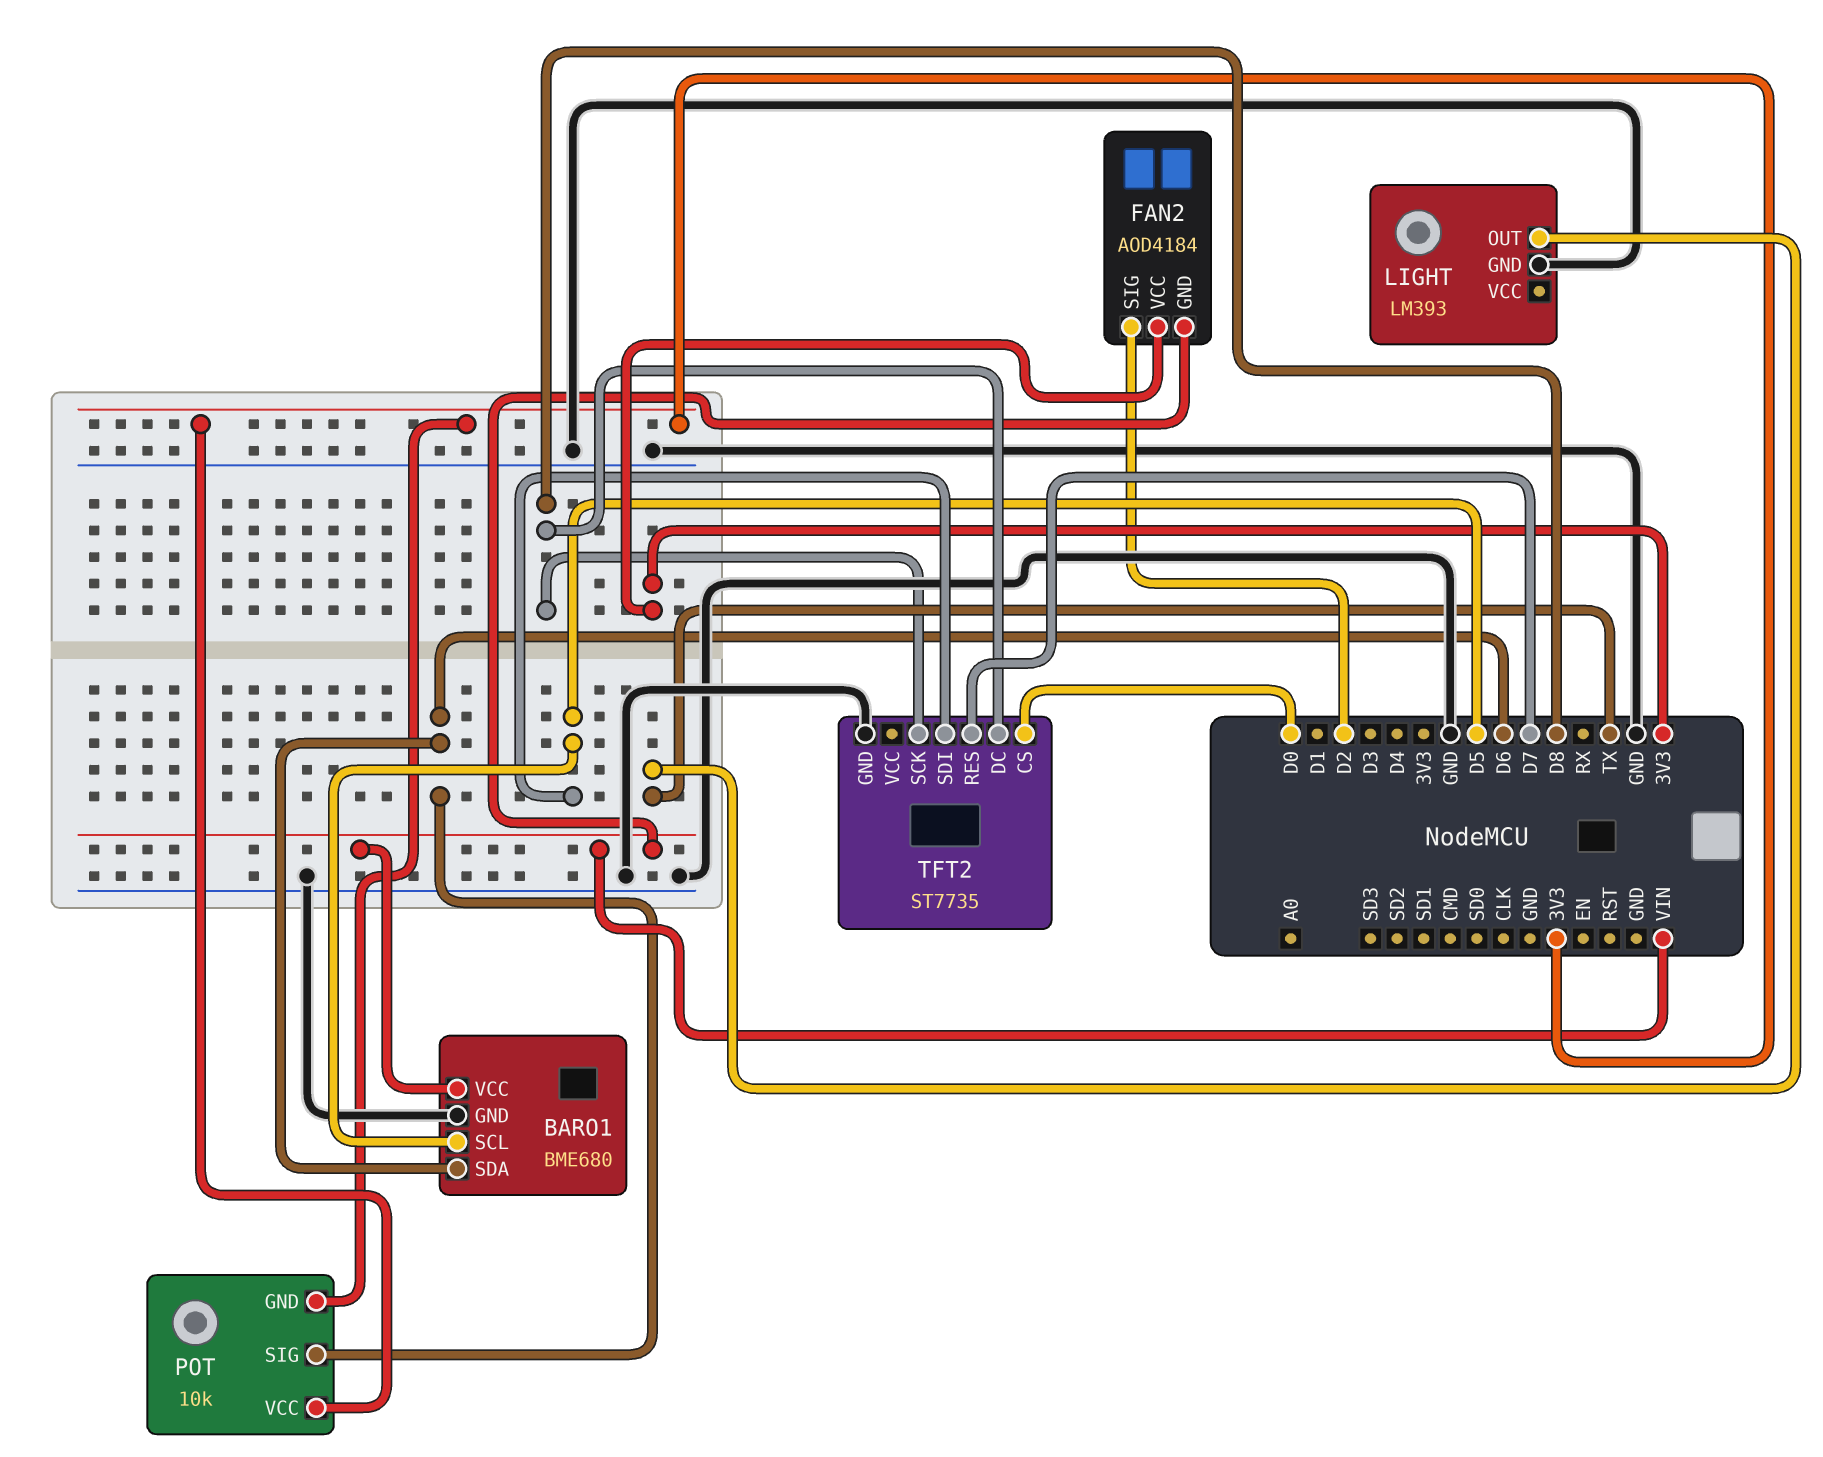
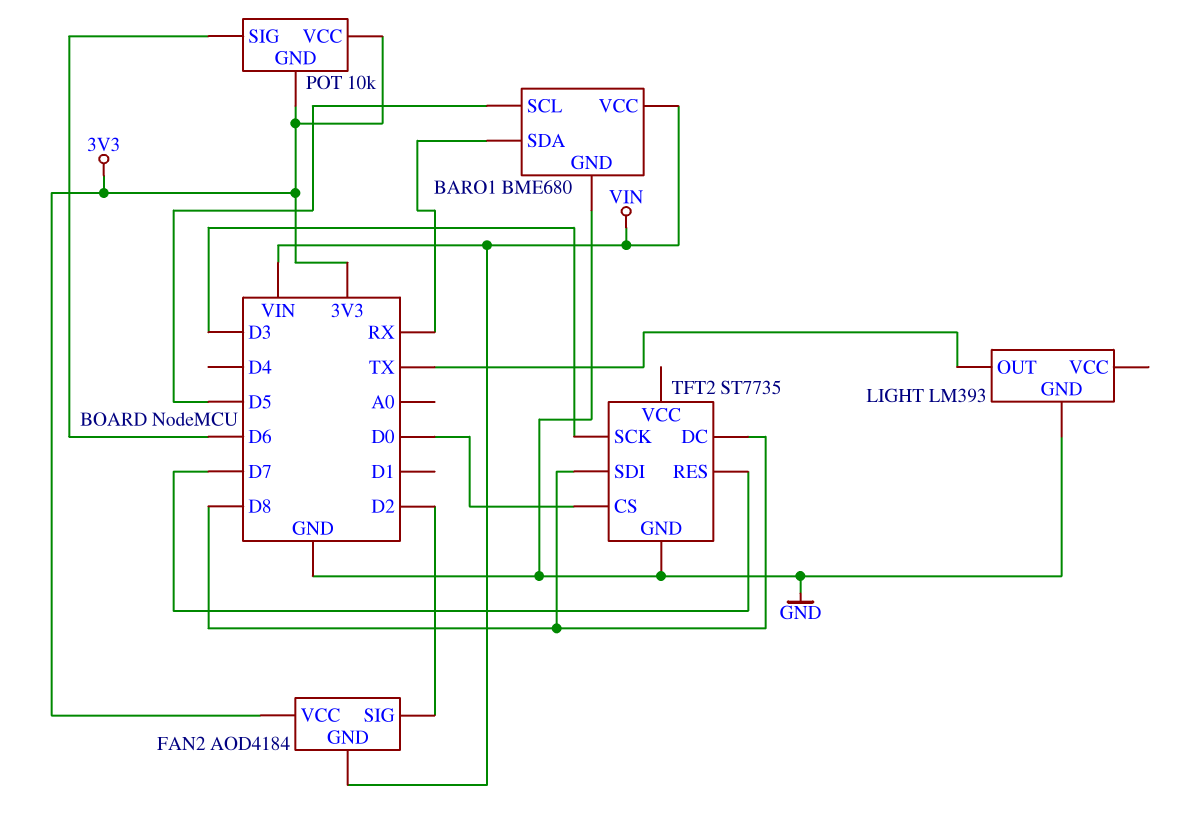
BARO1 pin SDA: D6 -> RX
TFT2 pin SCK: D8 -> D3
TFT2 pin SDI: D5 -> D8

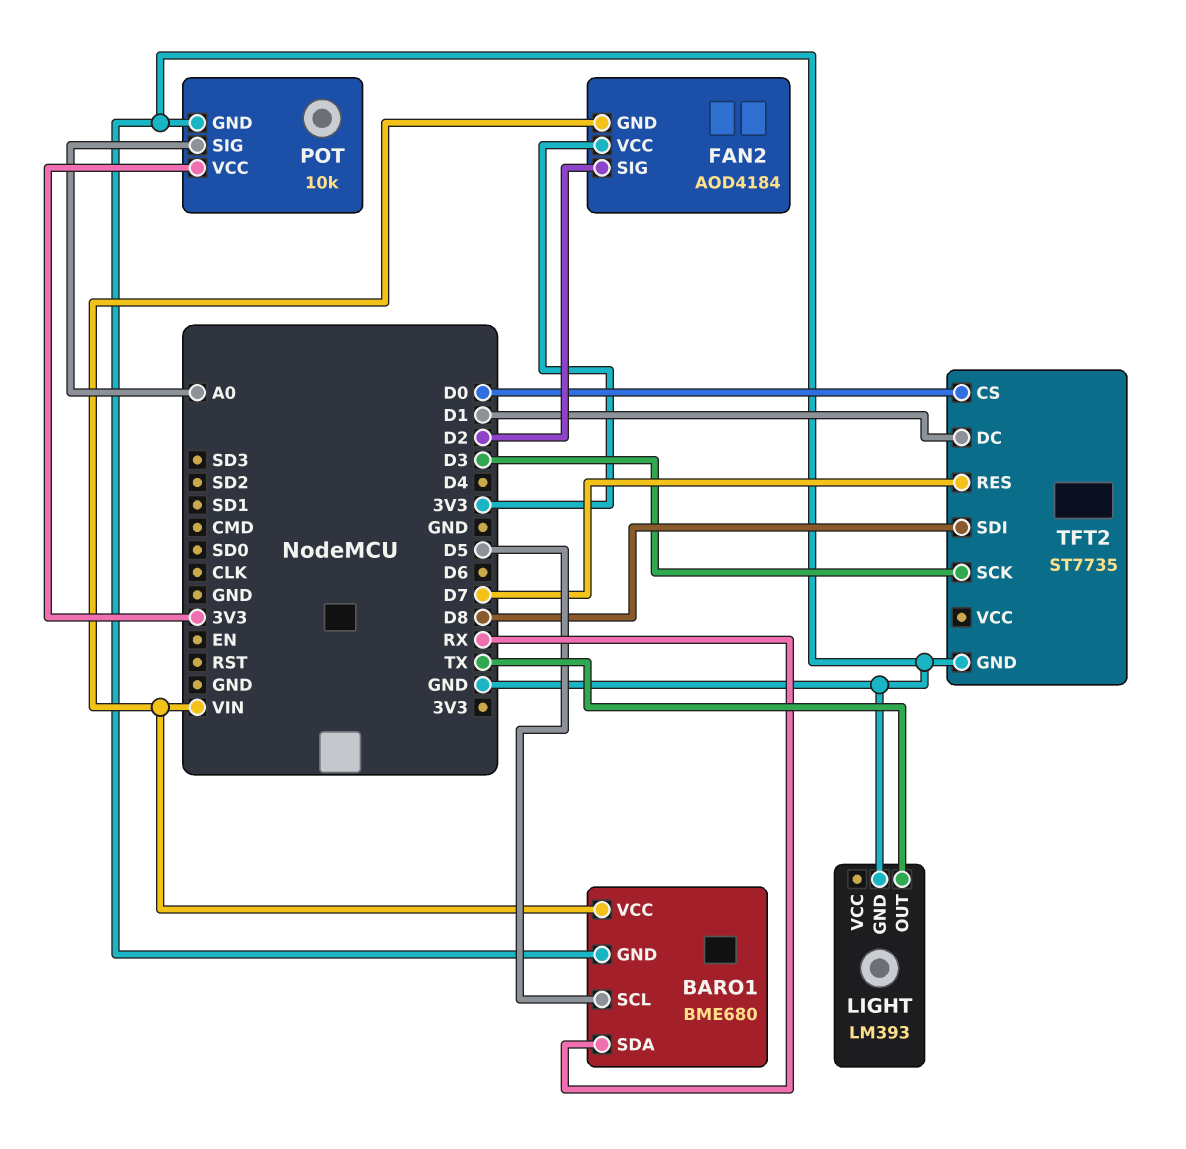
POT pin GND: 3V3 -> GND
POT pin SIG: D6 -> A0
TFT2 pin DC: D8 -> D1

